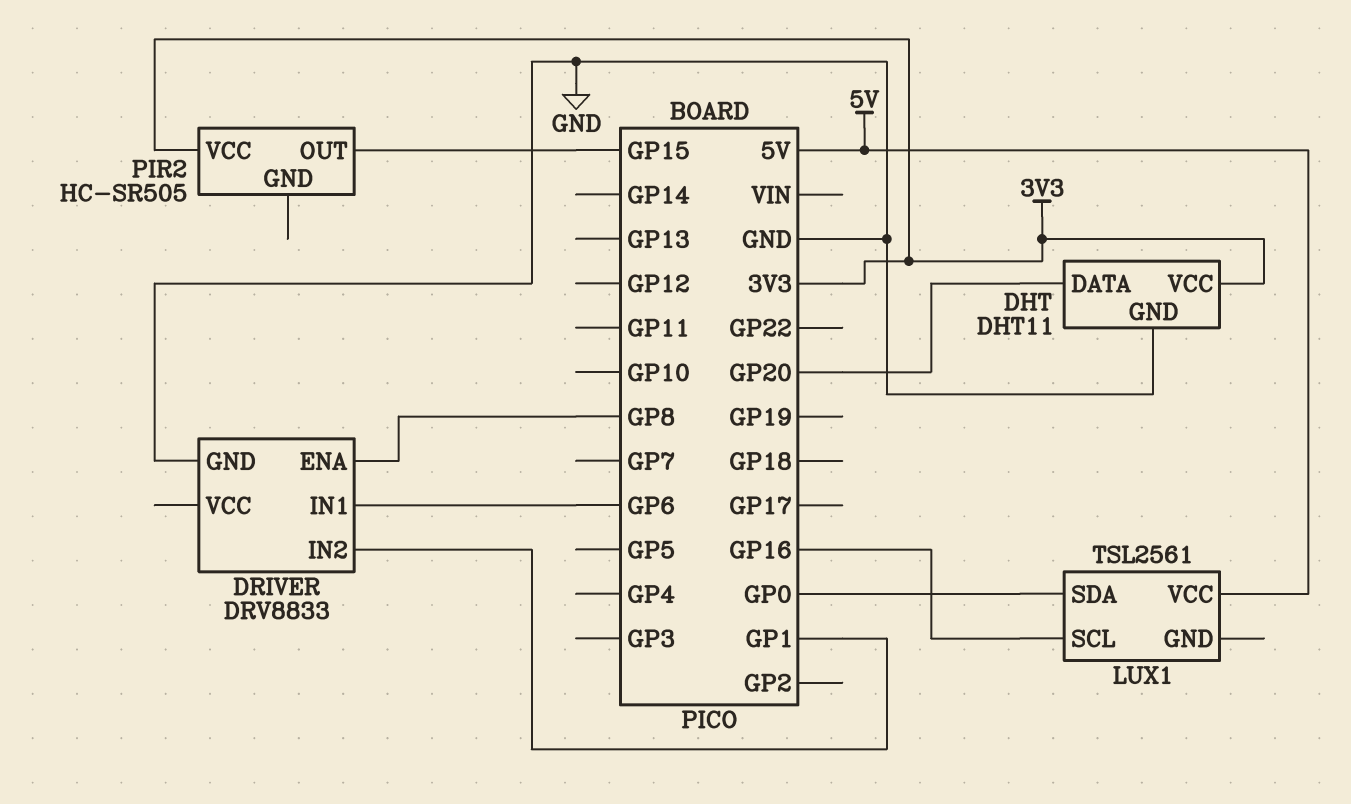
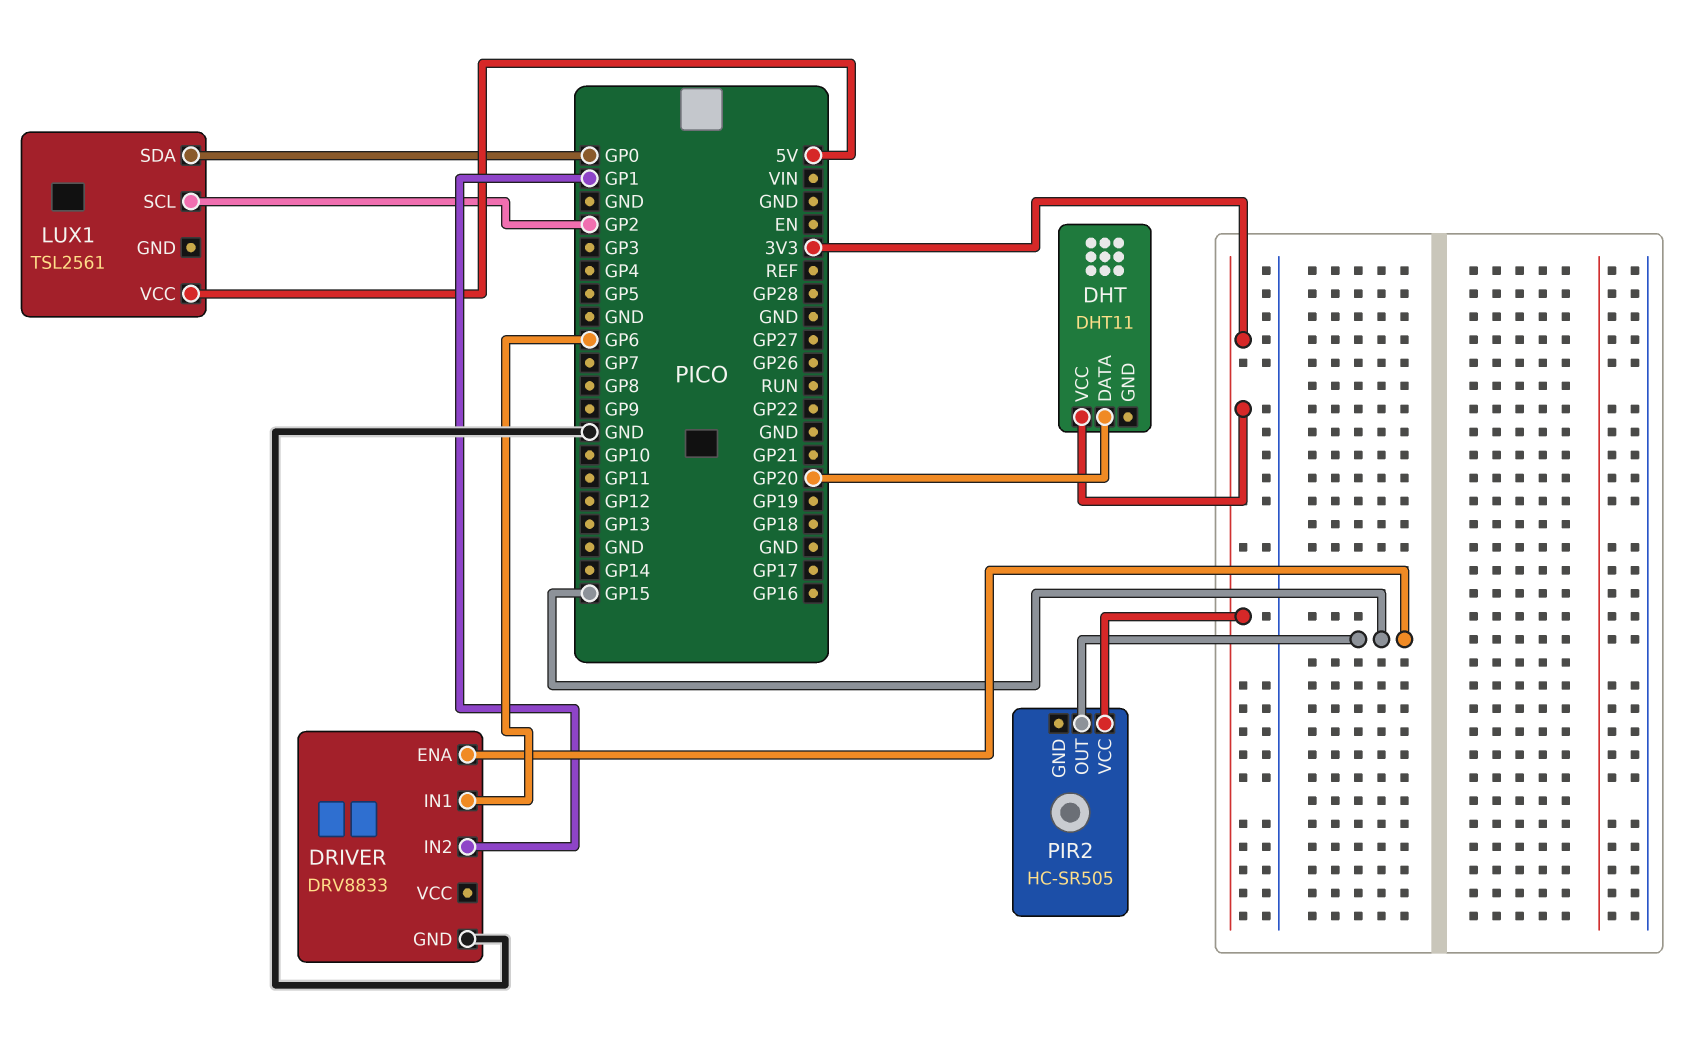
DHT pin GND: GND -> none
DRIVER pin ENA: GP8 -> GP15
LUX1 pin SCL: GP16 -> GP2

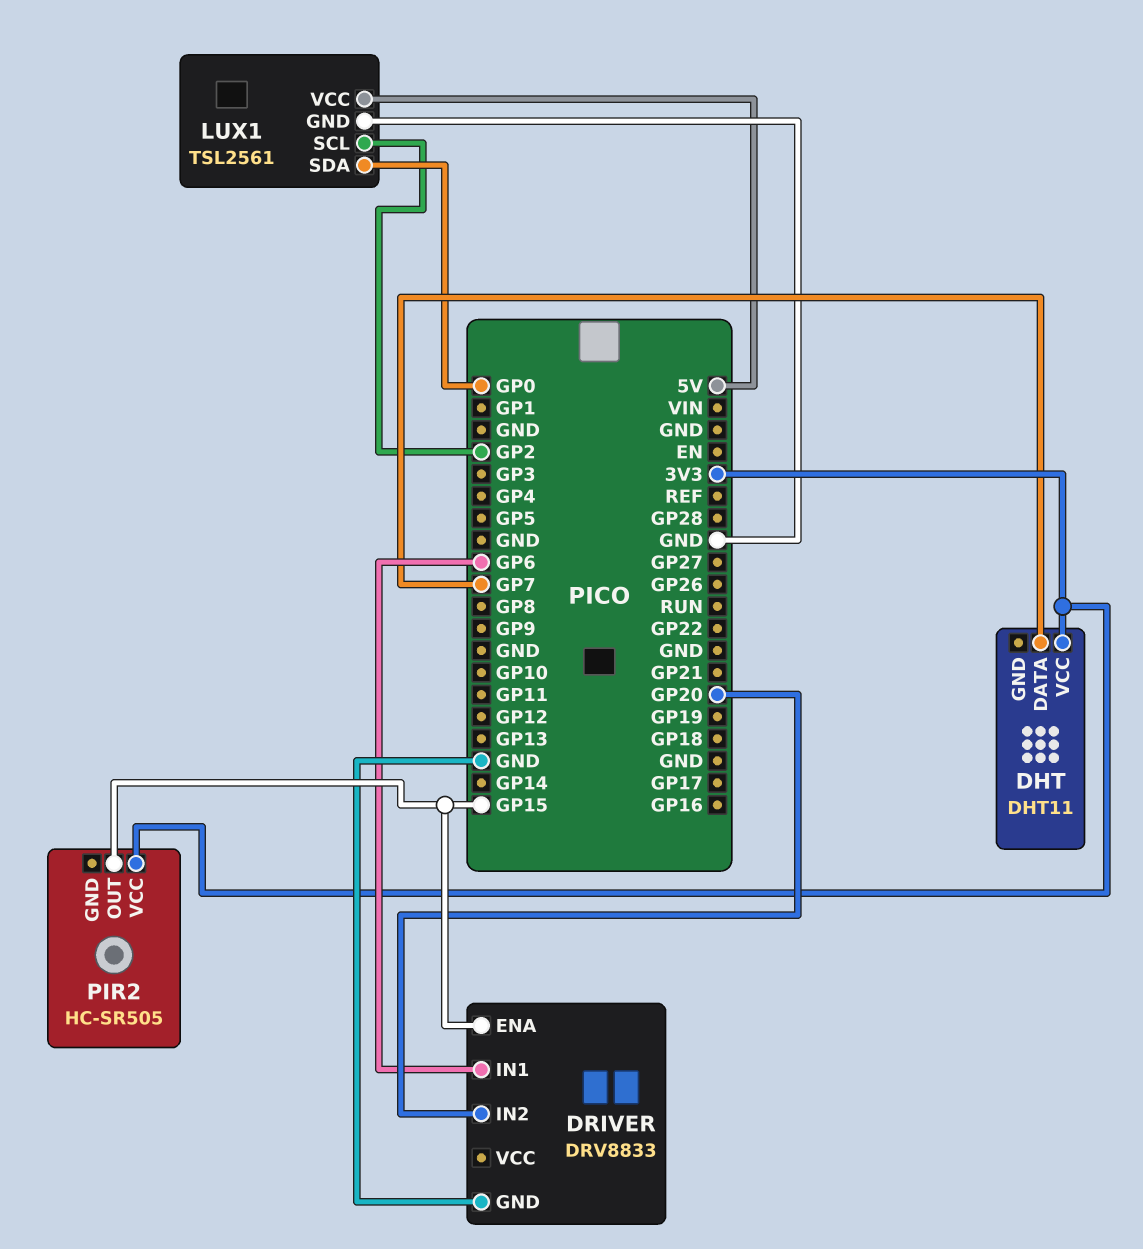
DHT pin DATA: GP20 -> GP7
DRIVER pin IN2: GP1 -> GP20
LUX1 pin GND: none -> GND

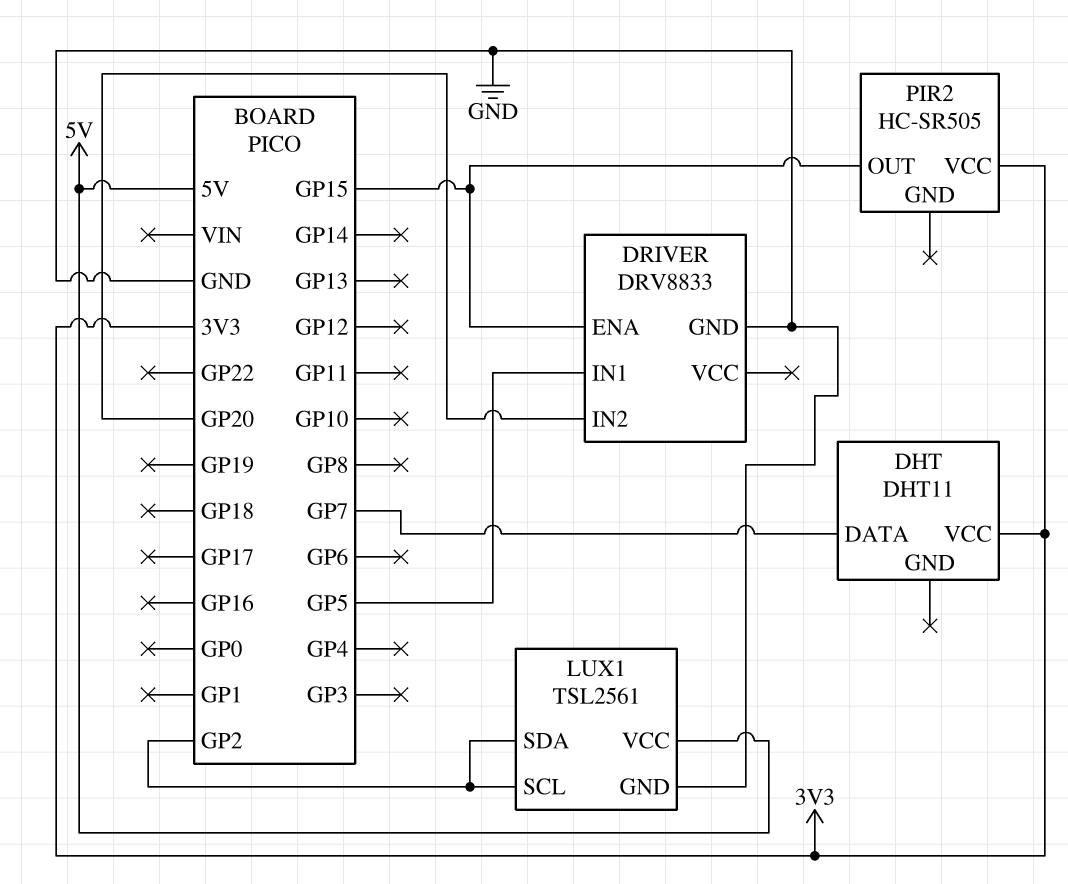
DRIVER pin IN1: GP6 -> GP5
LUX1 pin SDA: GP0 -> GP2

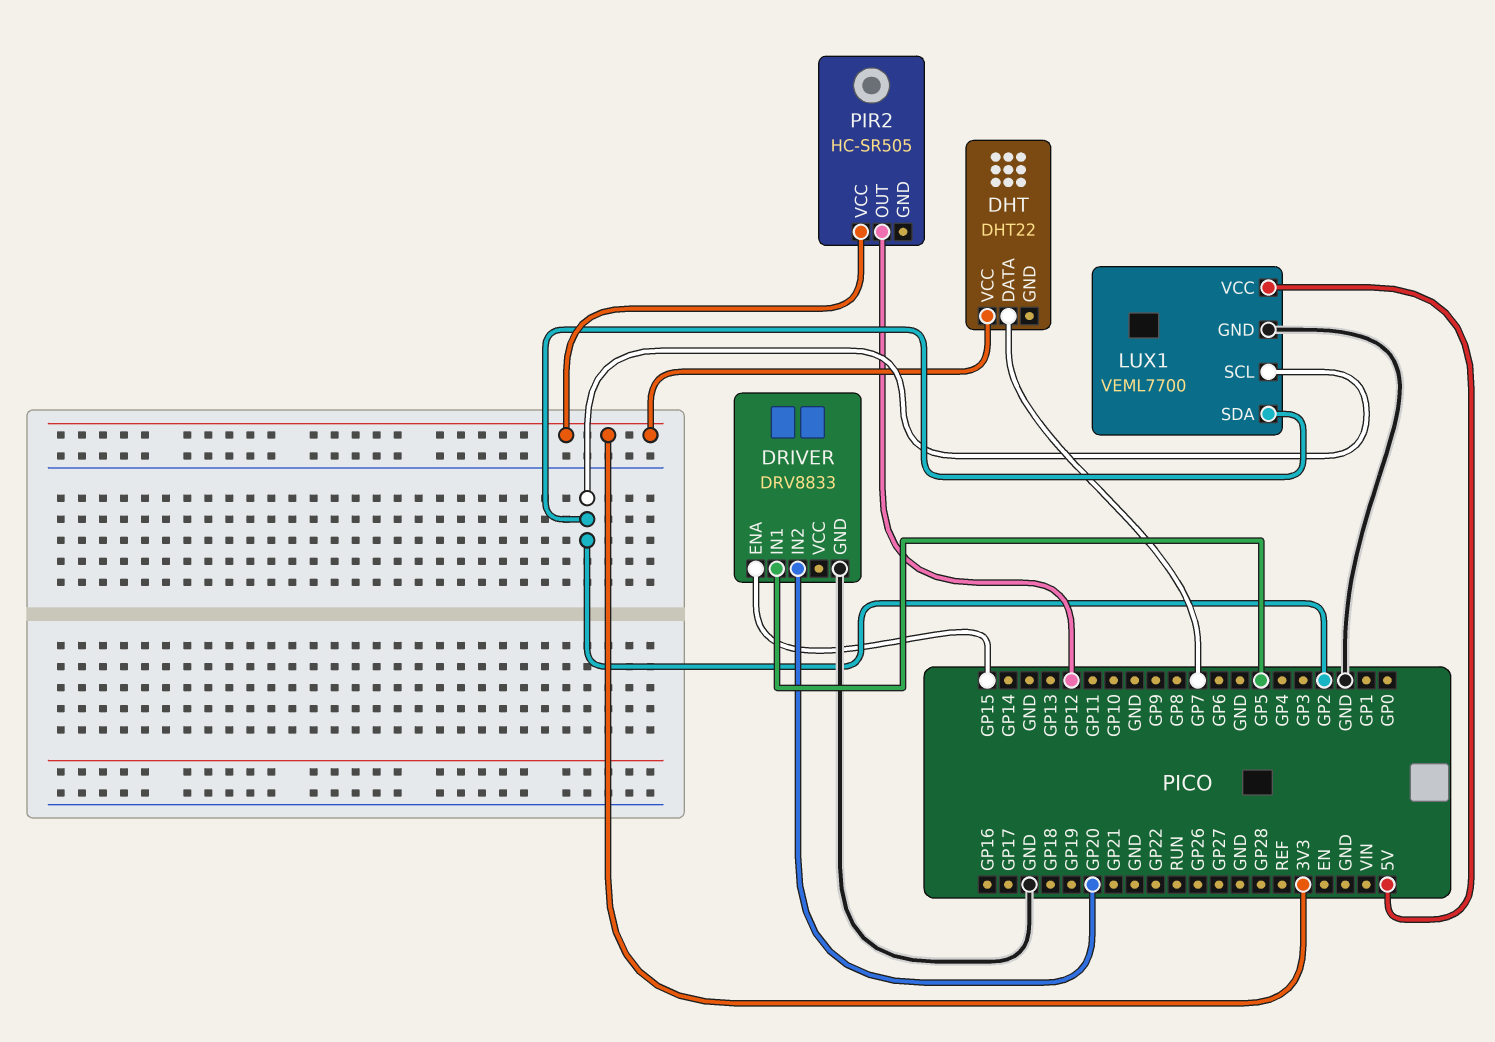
DHT: DHT11 -> DHT22
LUX1: TSL2561 -> VEML7700
PIR2 pin OUT: GP15 -> GP12

